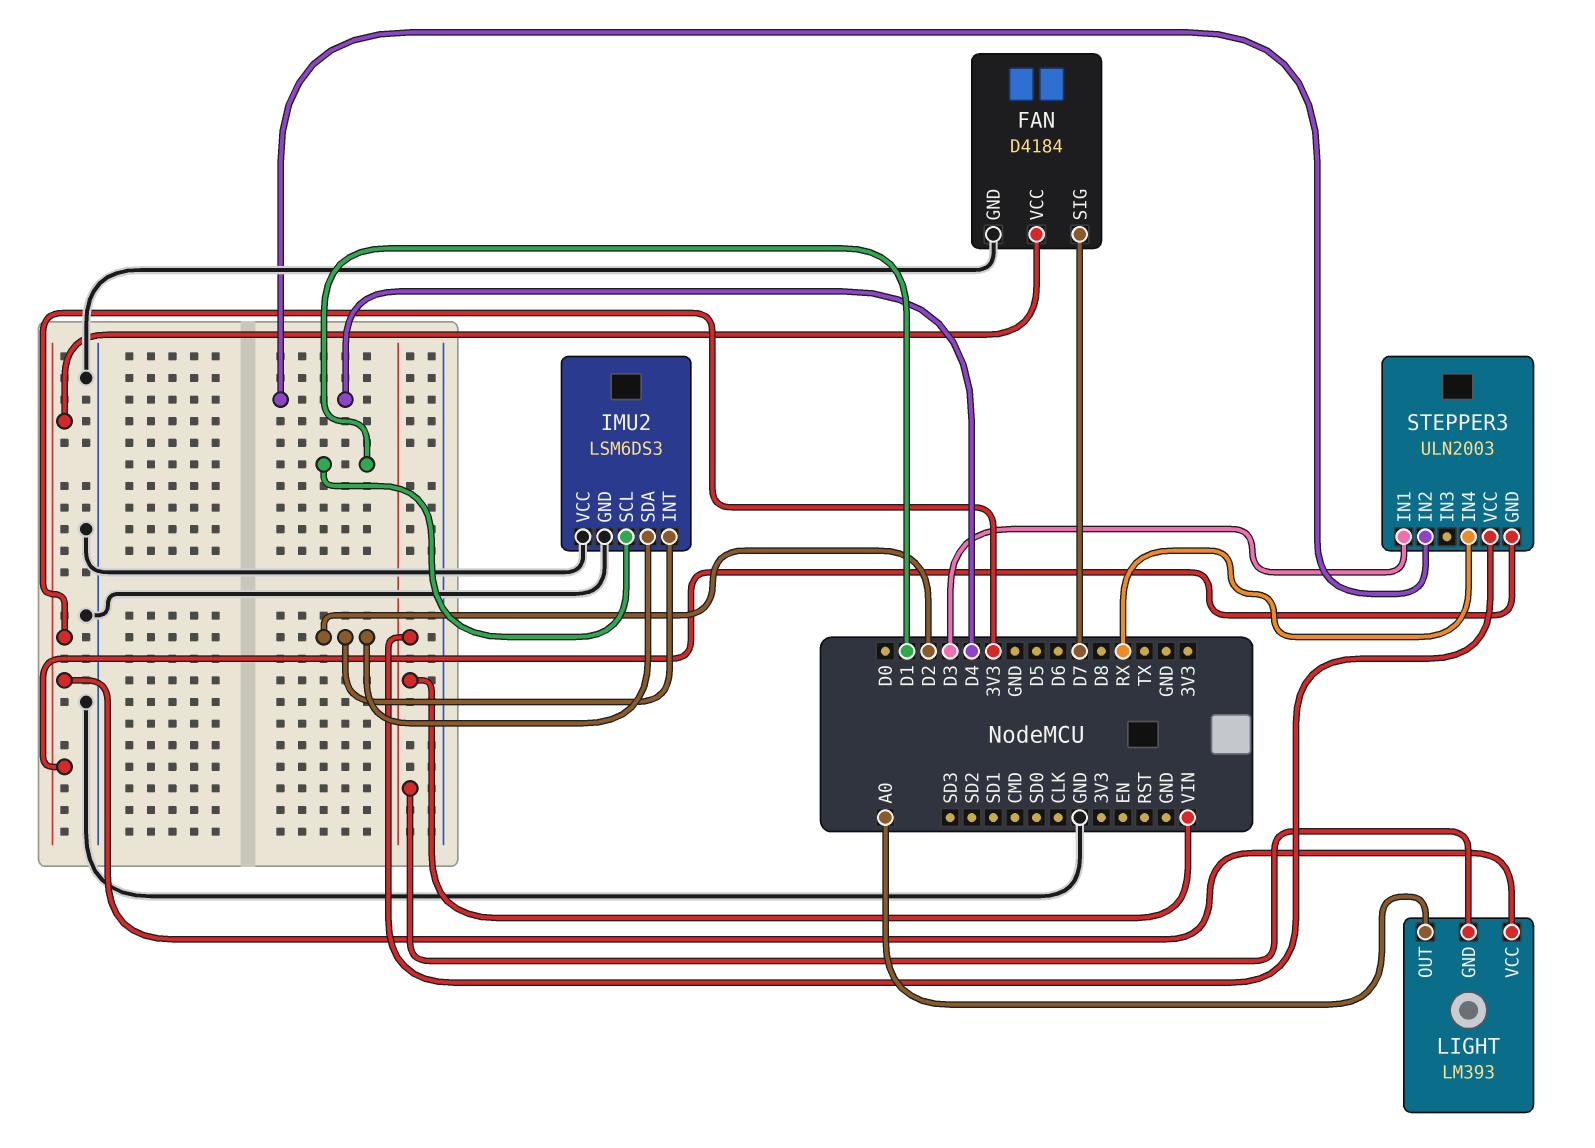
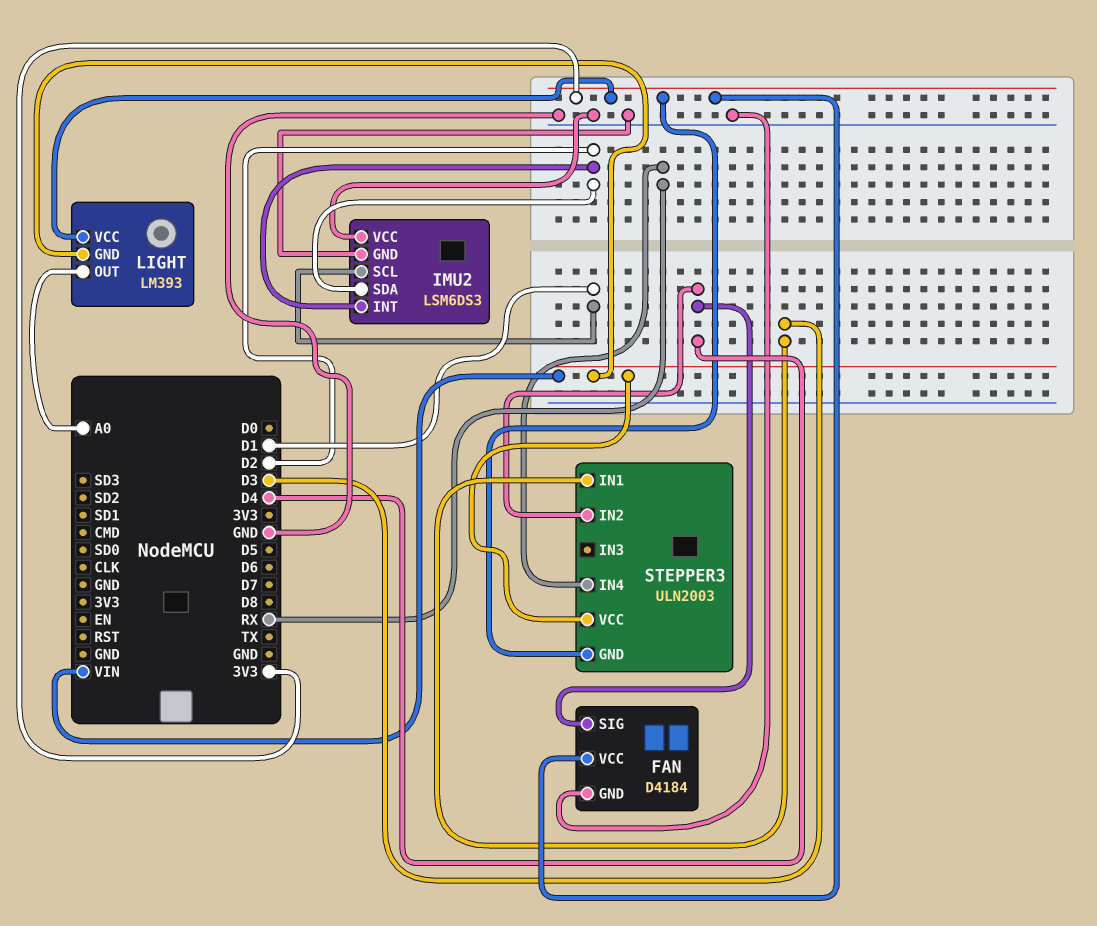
FAN pin SIG: D7 -> D4

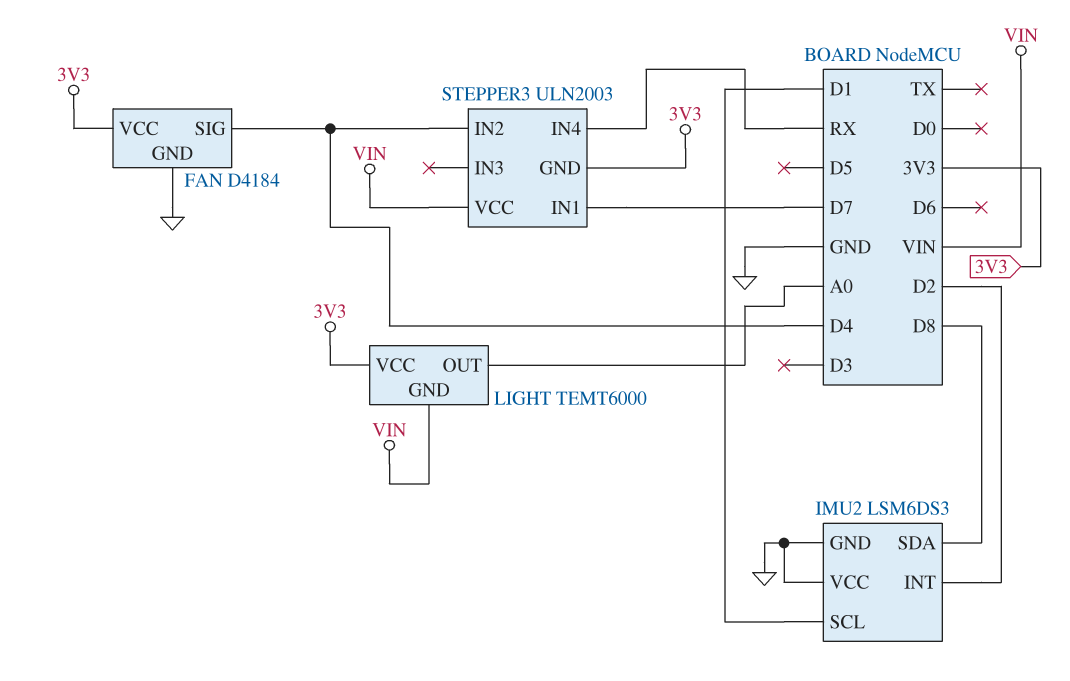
IMU2 pin SDA: D2 -> D8
LIGHT: LM393 -> TEMT6000
STEPPER3 pin IN1: D3 -> D7

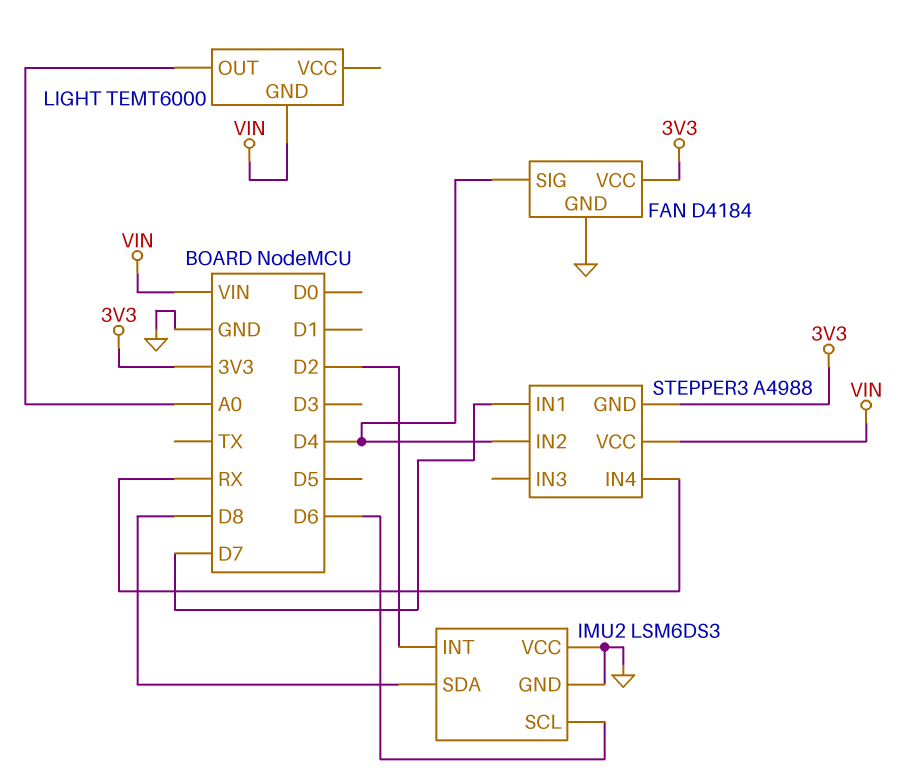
IMU2 pin SCL: D1 -> D6
LIGHT pin VCC: 3V3 -> none
STEPPER3: ULN2003 -> A4988

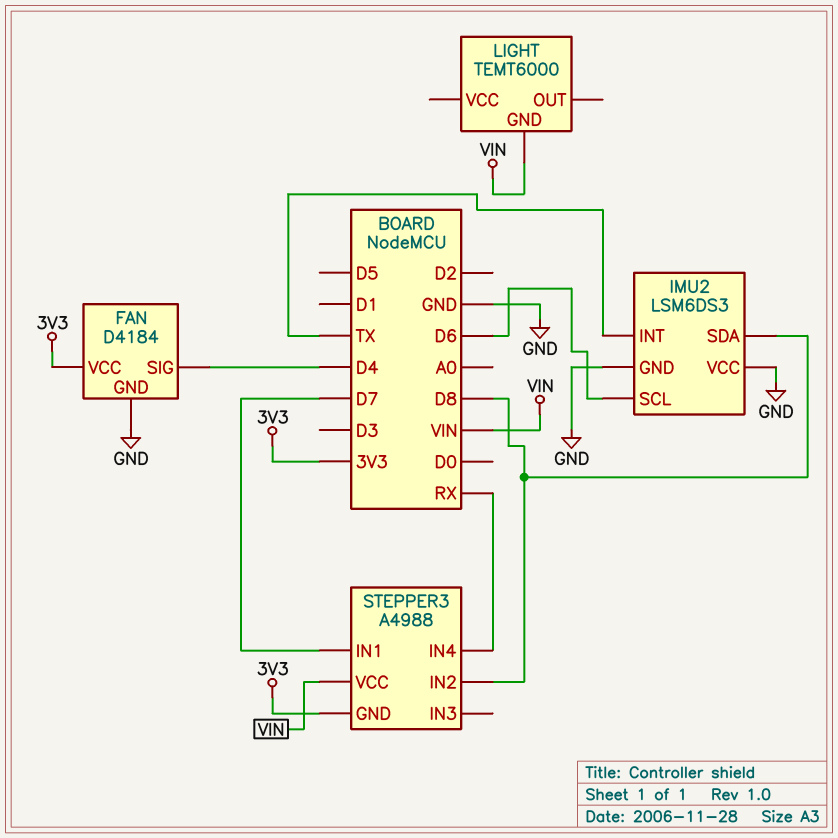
IMU2 pin INT: D2 -> TX
LIGHT pin OUT: A0 -> none
STEPPER3 pin IN2: D4 -> D8

